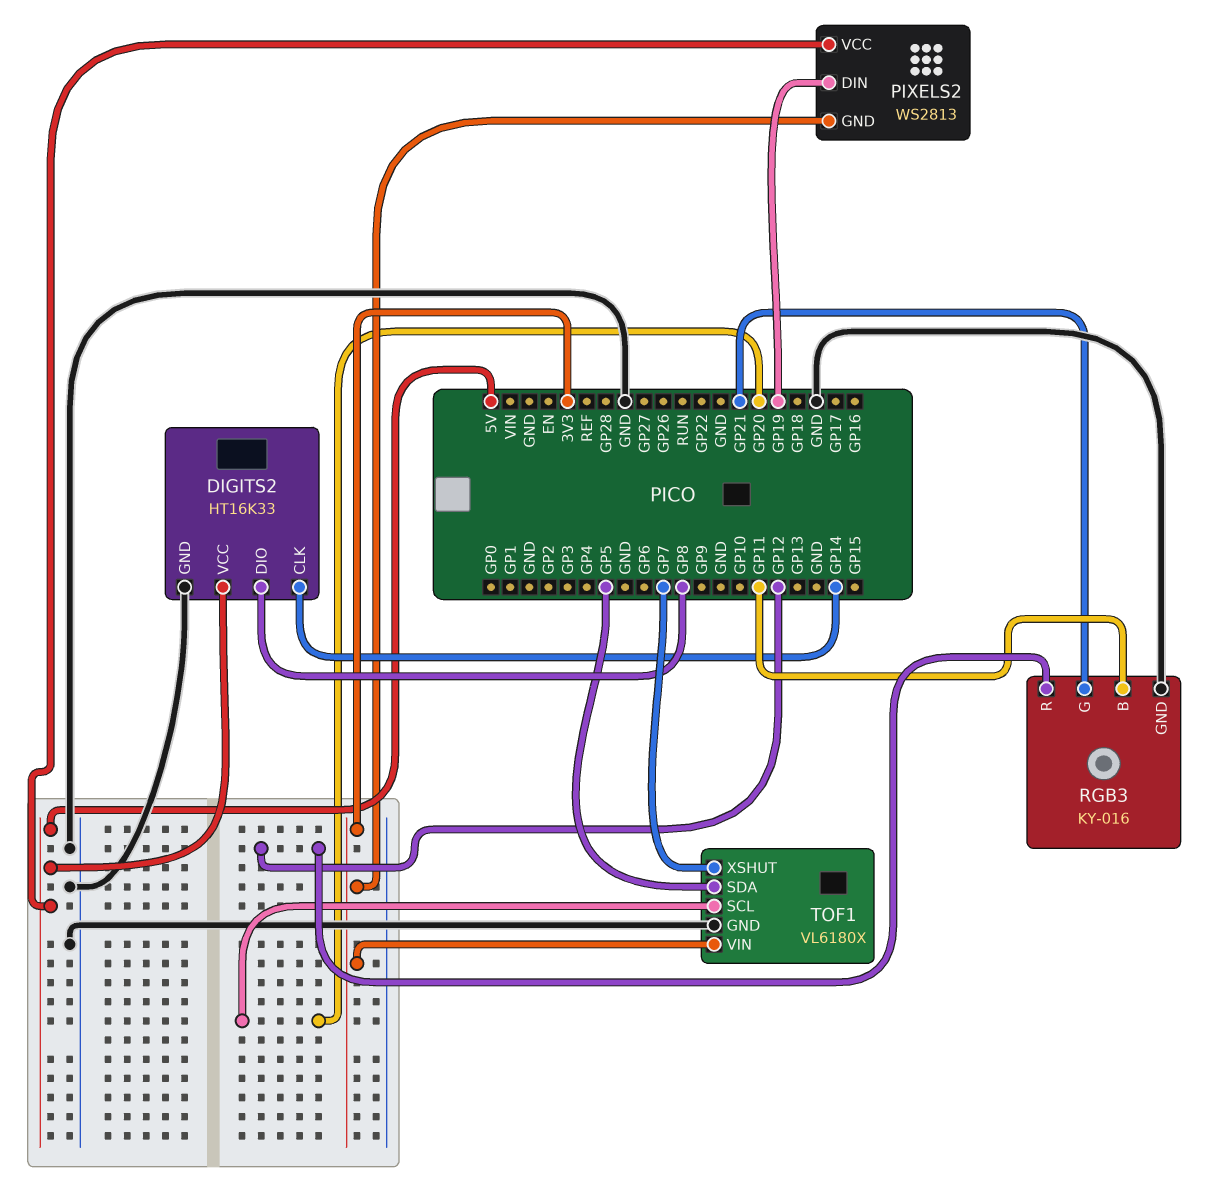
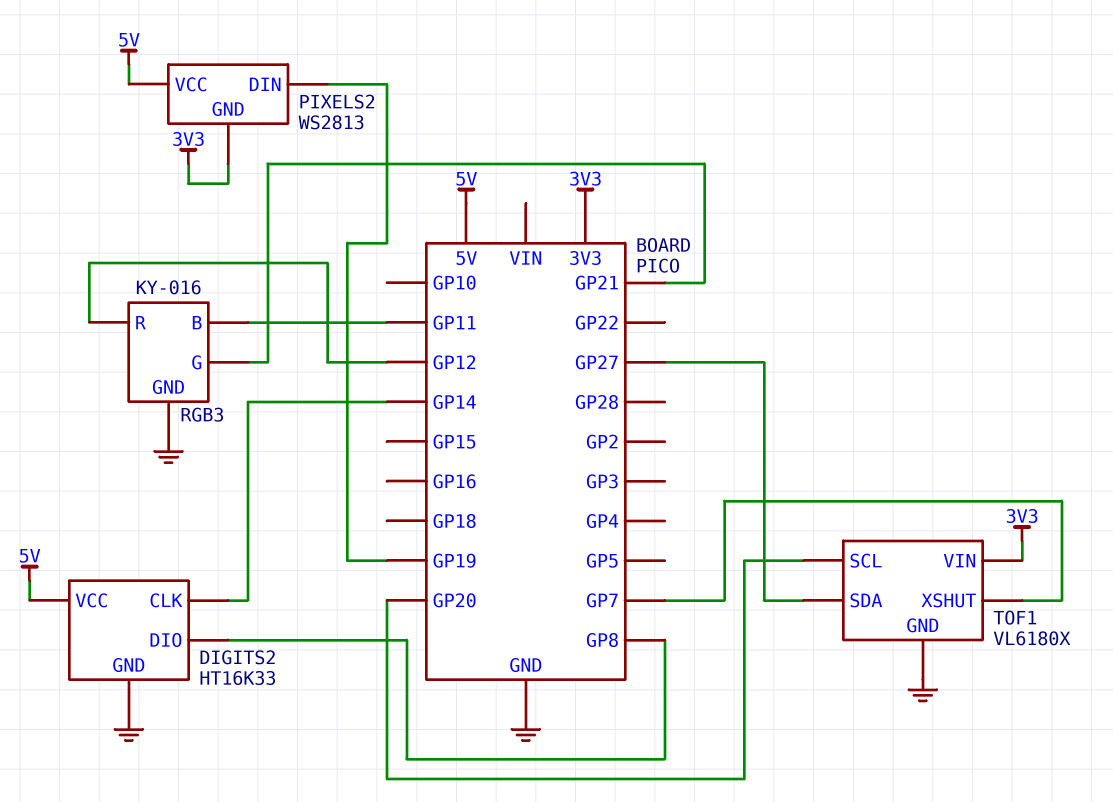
TOF1 pin SDA: GP5 -> GP27

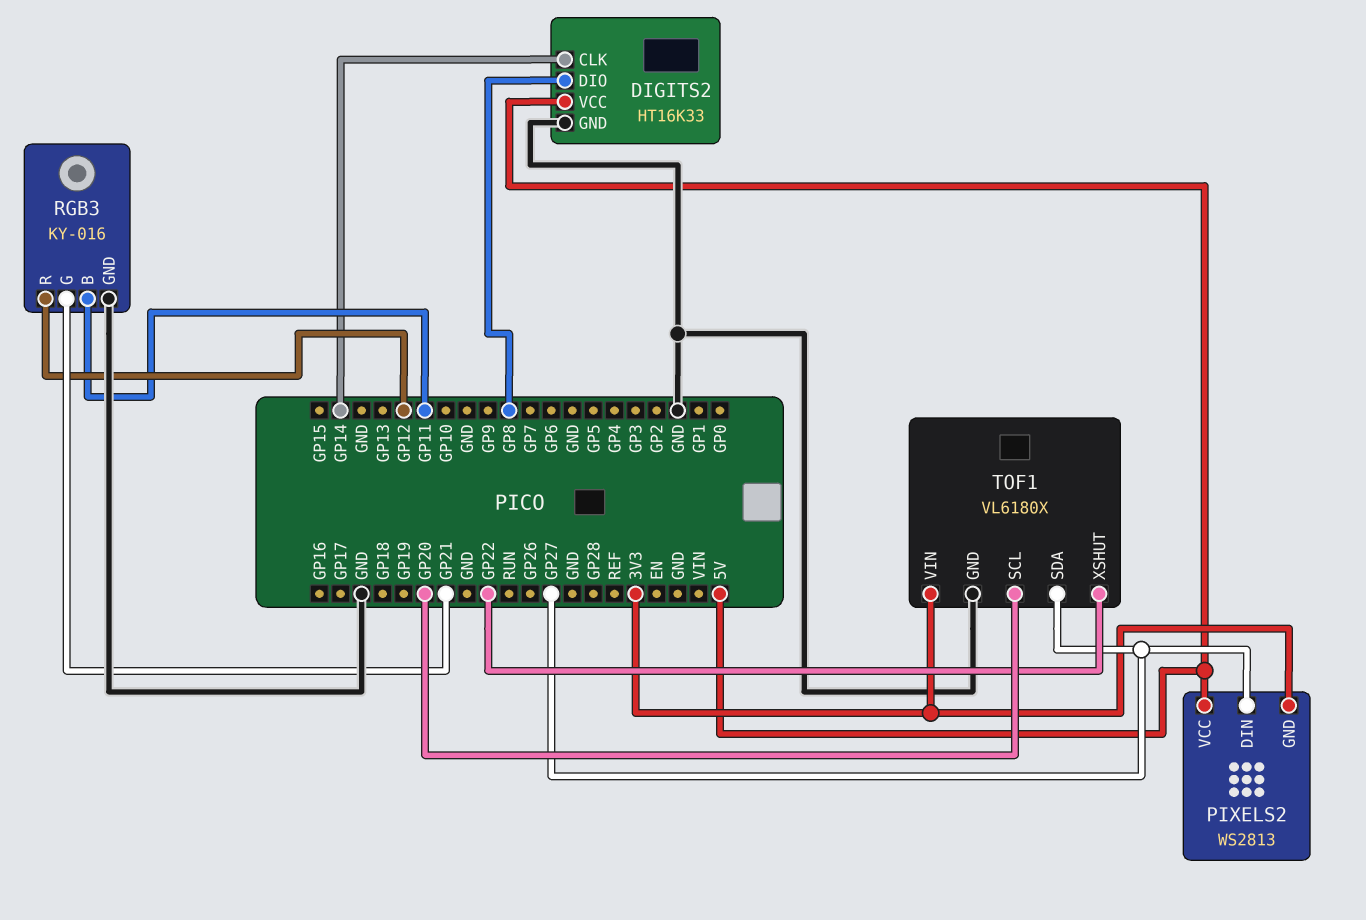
PIXELS2 pin DIN: GP19 -> GP27
TOF1 pin XSHUT: GP7 -> GP22

